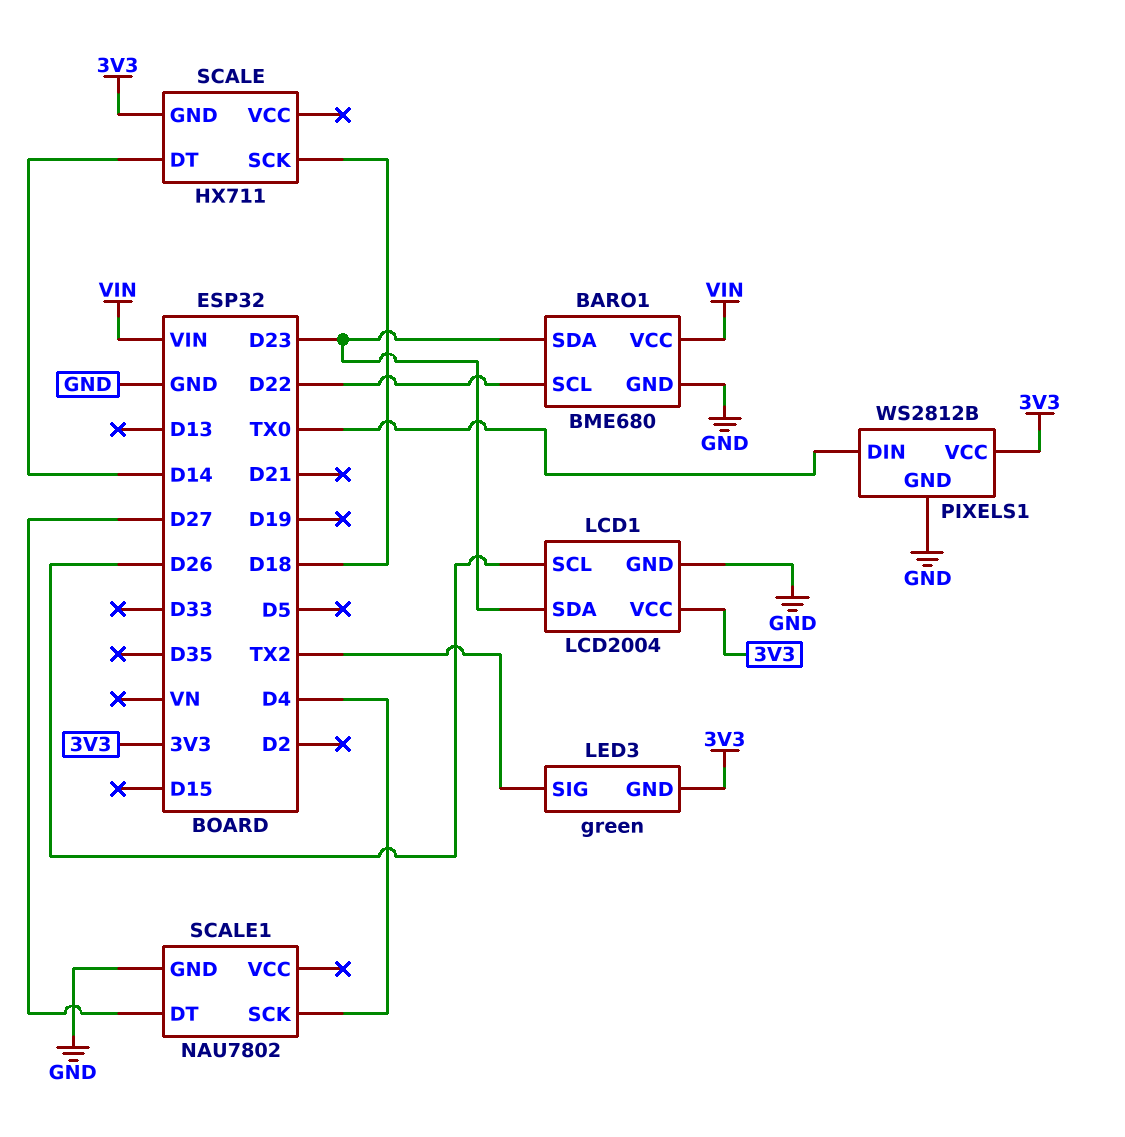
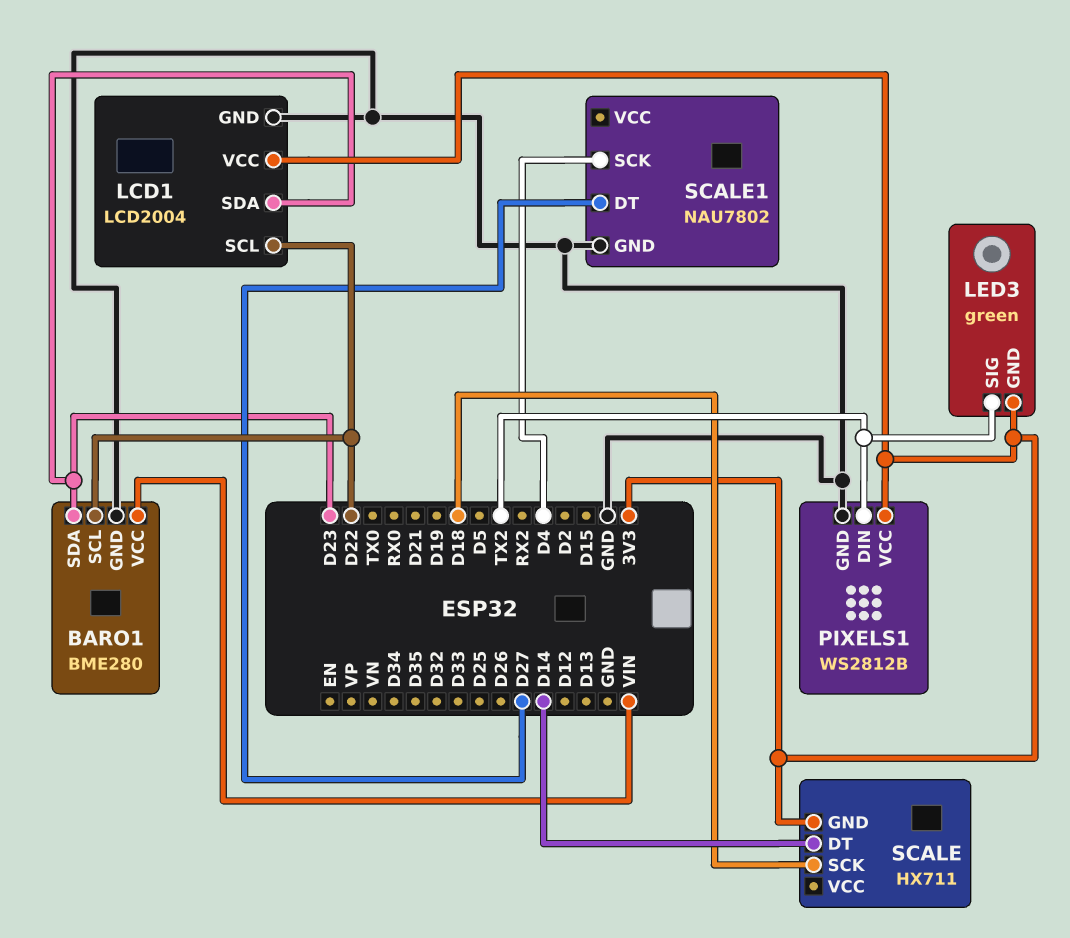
BARO1: BME680 -> BME280
LCD1 pin SCL: D26 -> D22
PIXELS1 pin DIN: TX0 -> TX2

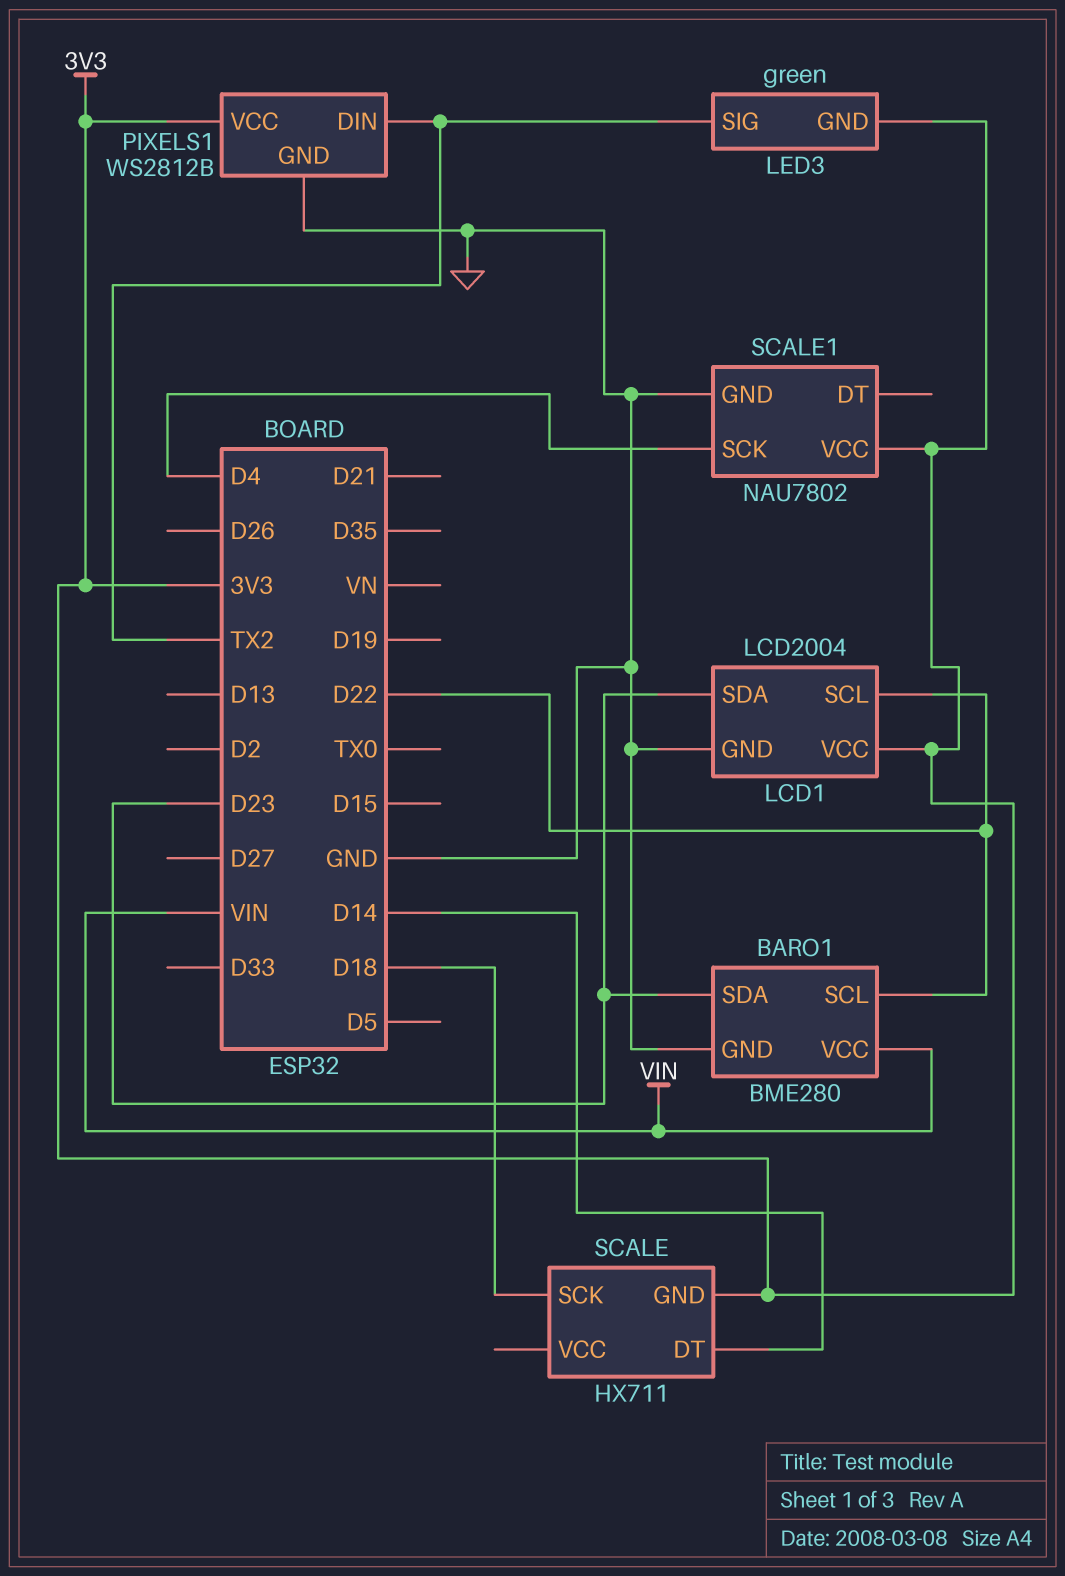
SCALE1 pin DT: D27 -> none
SCALE1 pin VCC: none -> 3V3

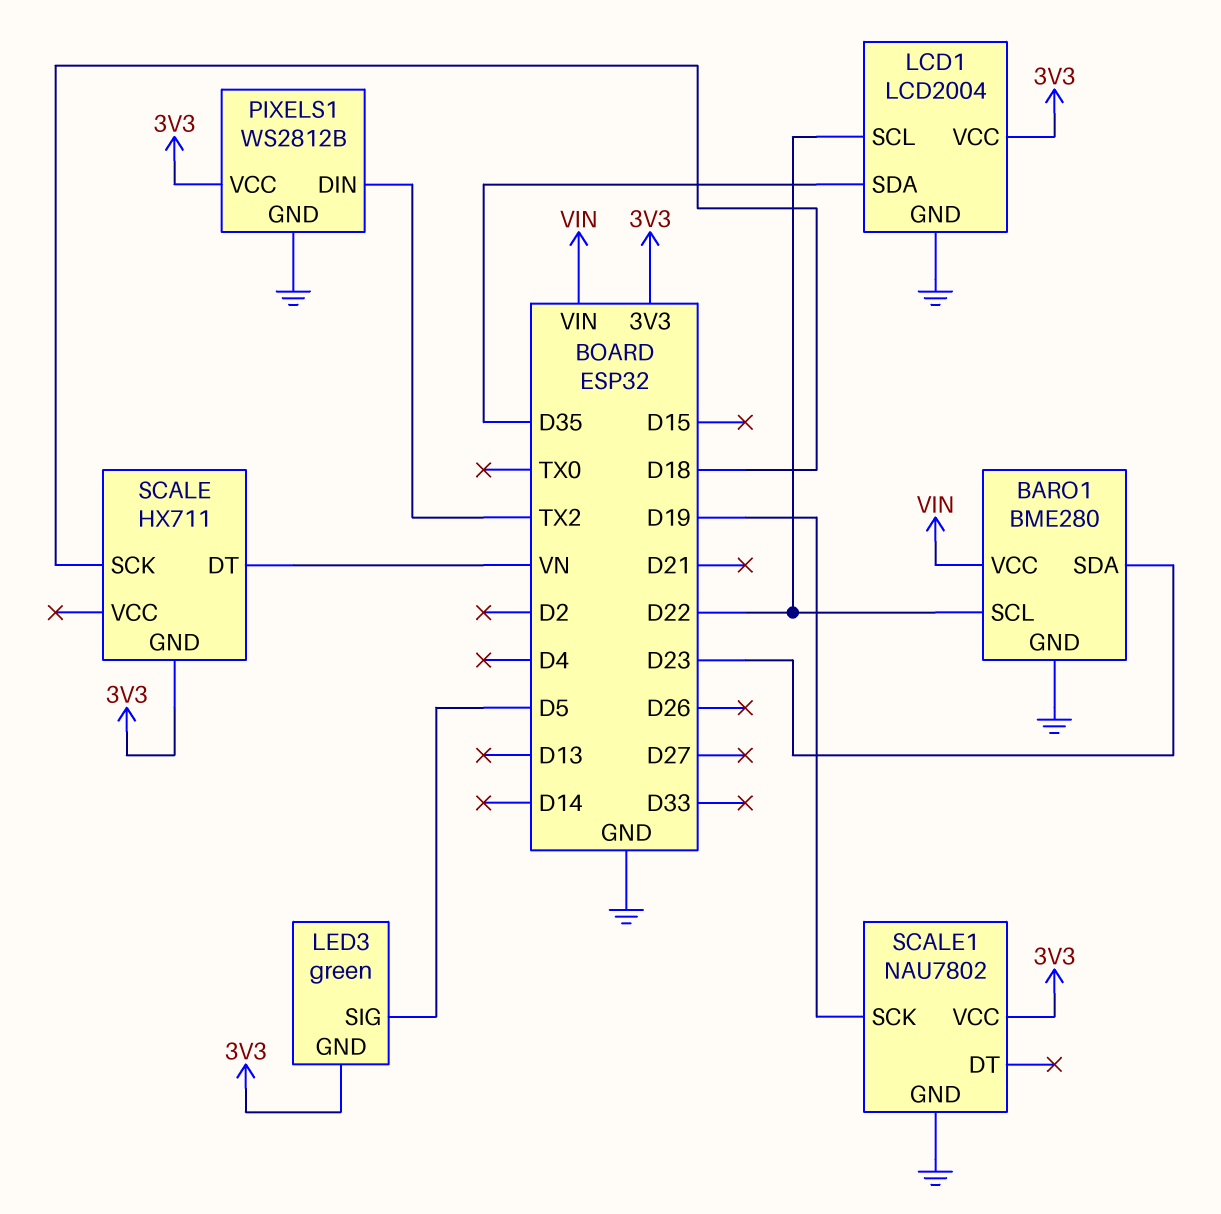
LCD1 pin SDA: D23 -> D35
LED3 pin SIG: TX2 -> D5
SCALE pin DT: D14 -> VN
SCALE1 pin SCK: D4 -> D19

